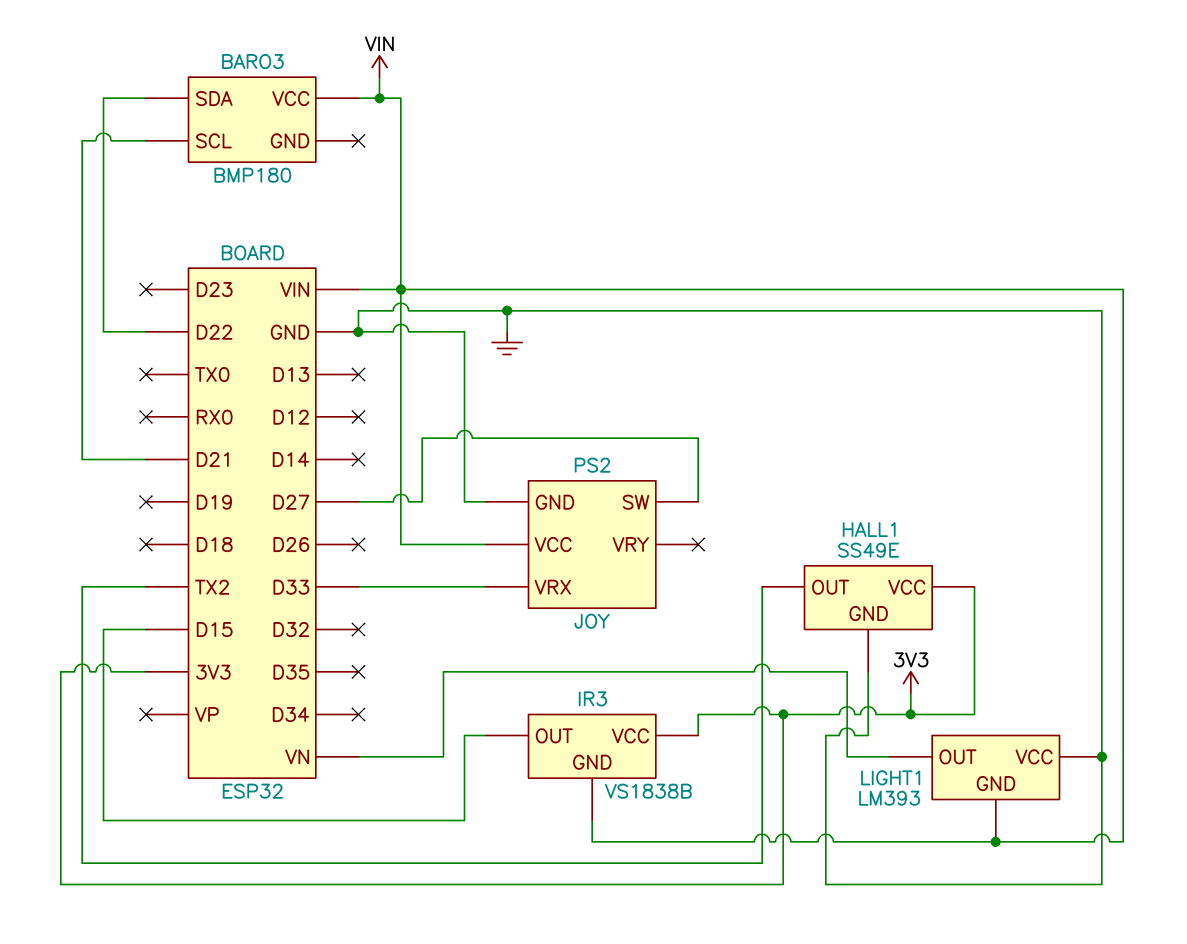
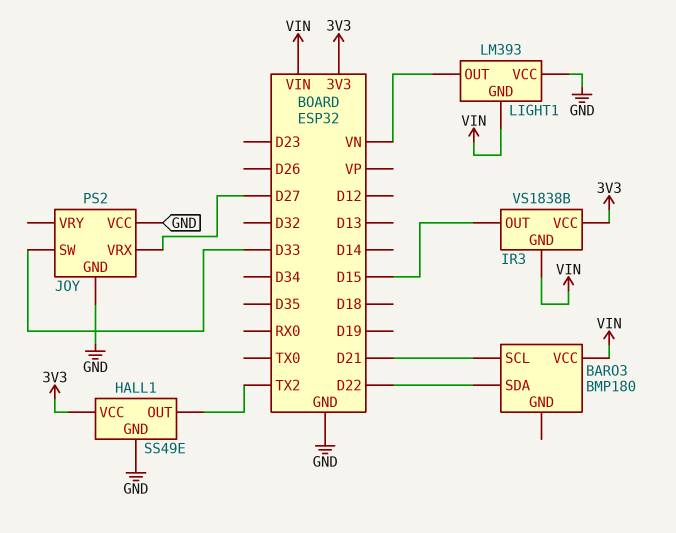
JOY pin SW: D27 -> D33
JOY pin VCC: VIN -> GND
JOY pin VRX: D33 -> D27

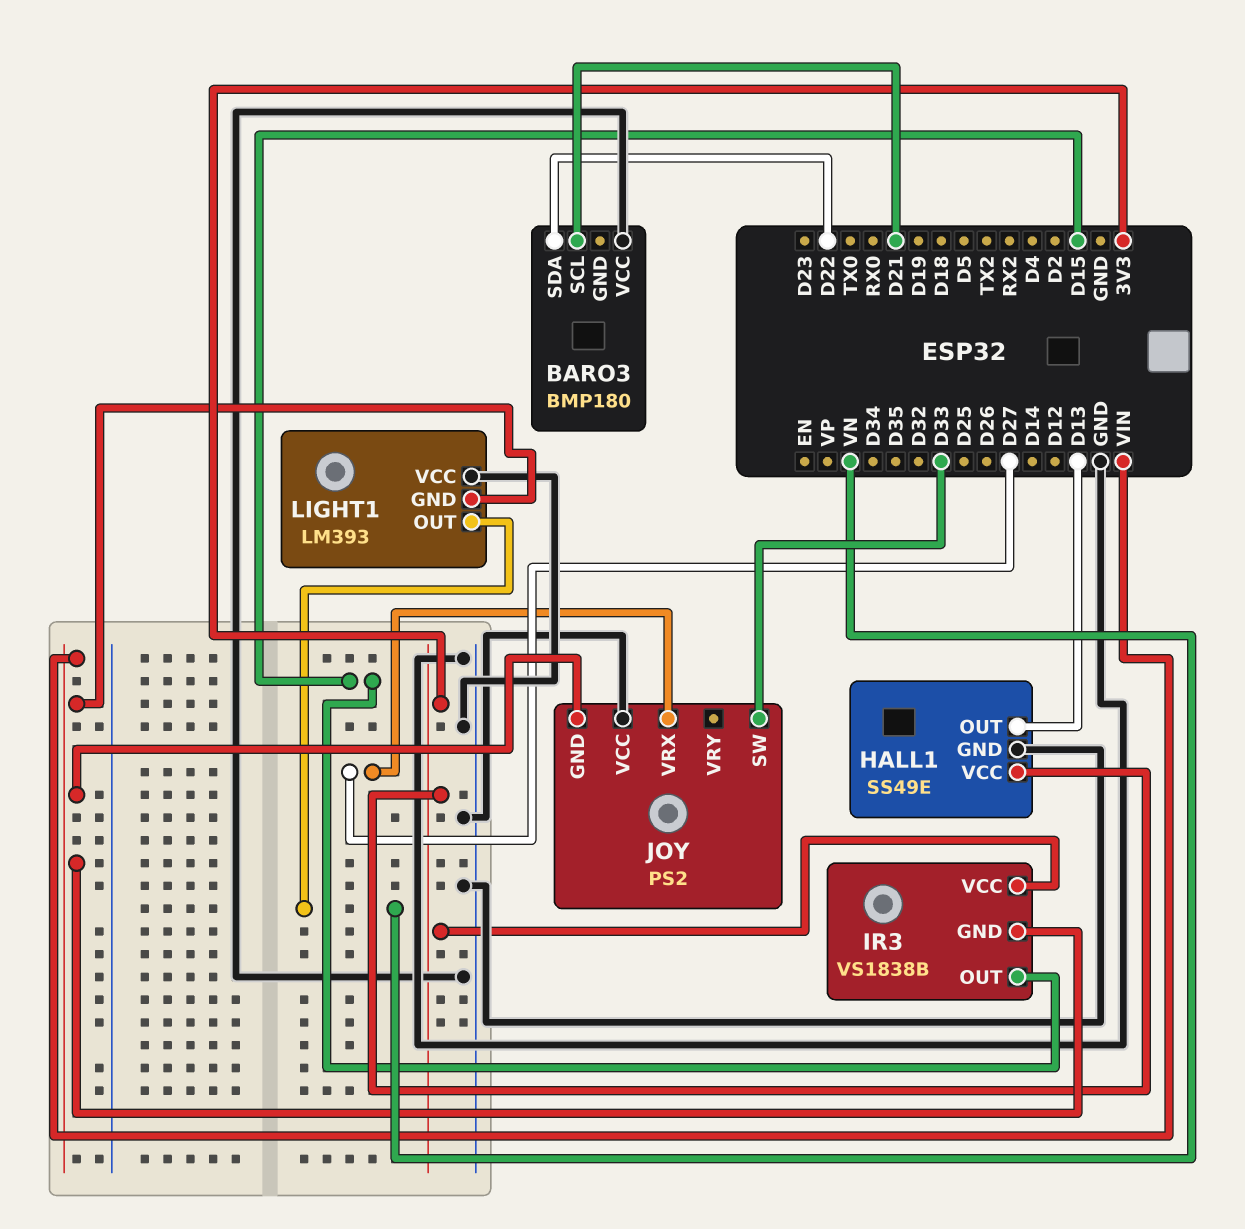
BARO3 pin VCC: VIN -> GND
HALL1 pin OUT: TX2 -> D13
JOY pin GND: GND -> VIN

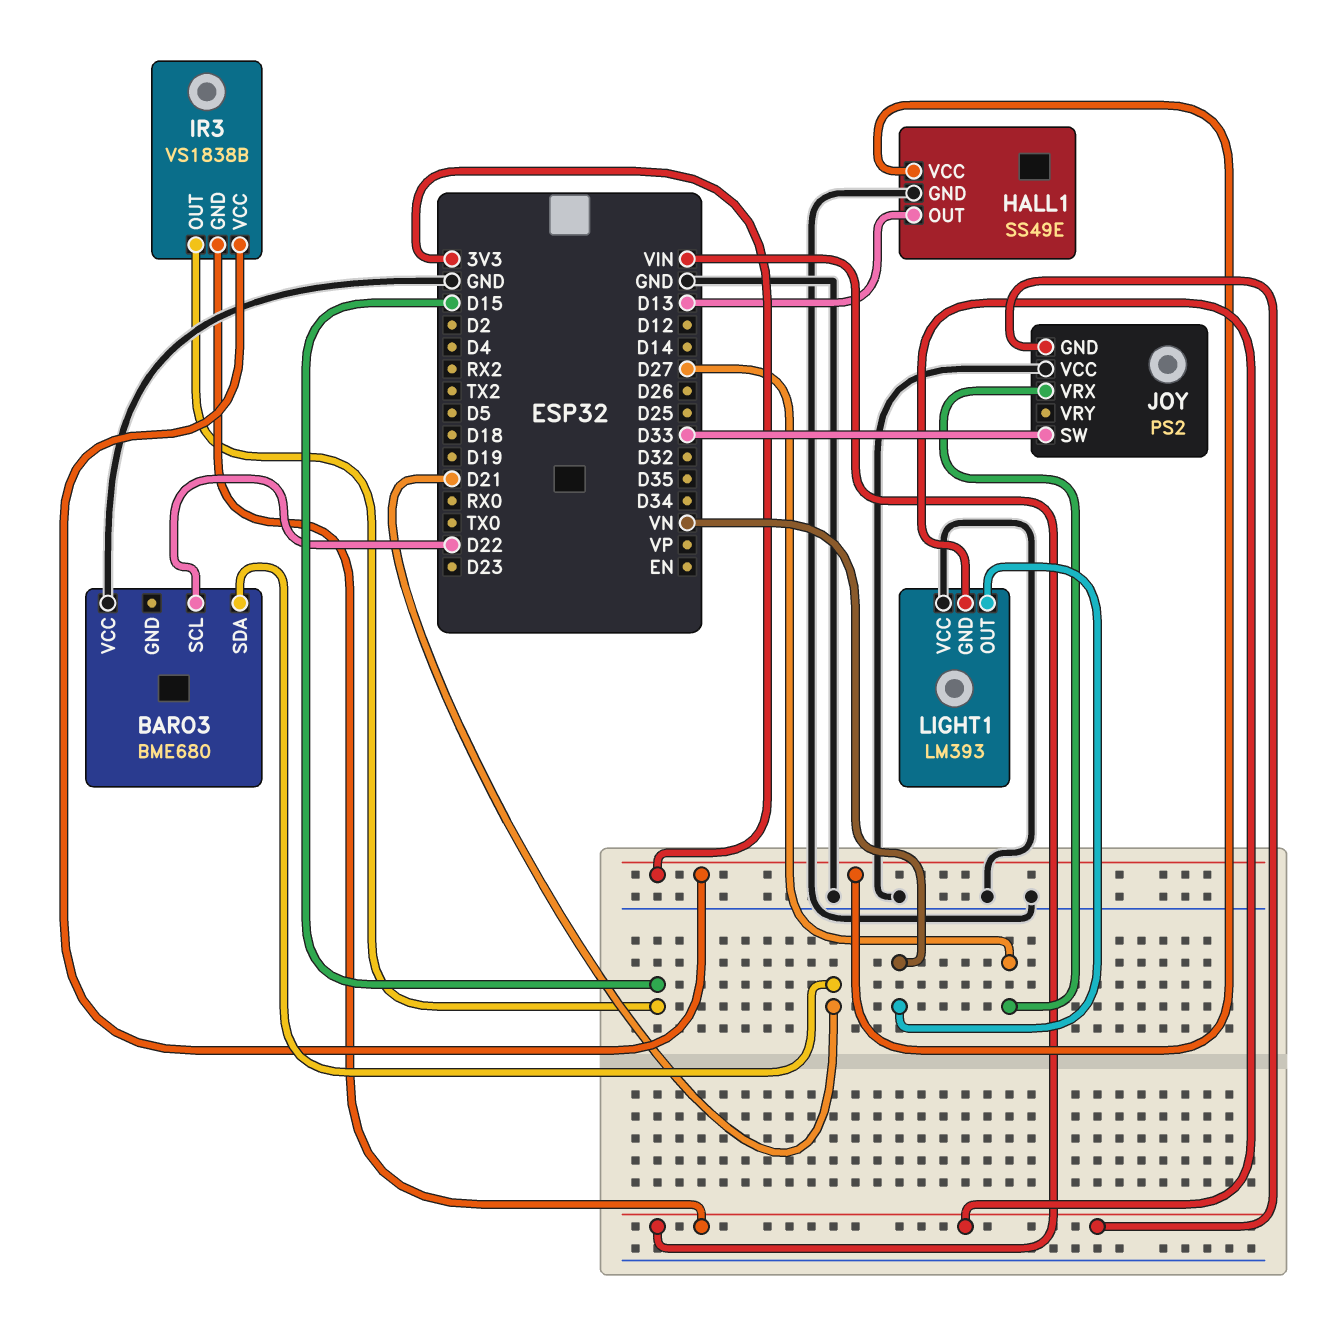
BARO3: BMP180 -> BME680
BARO3 pin SCL: D21 -> D22
BARO3 pin SDA: D22 -> D21

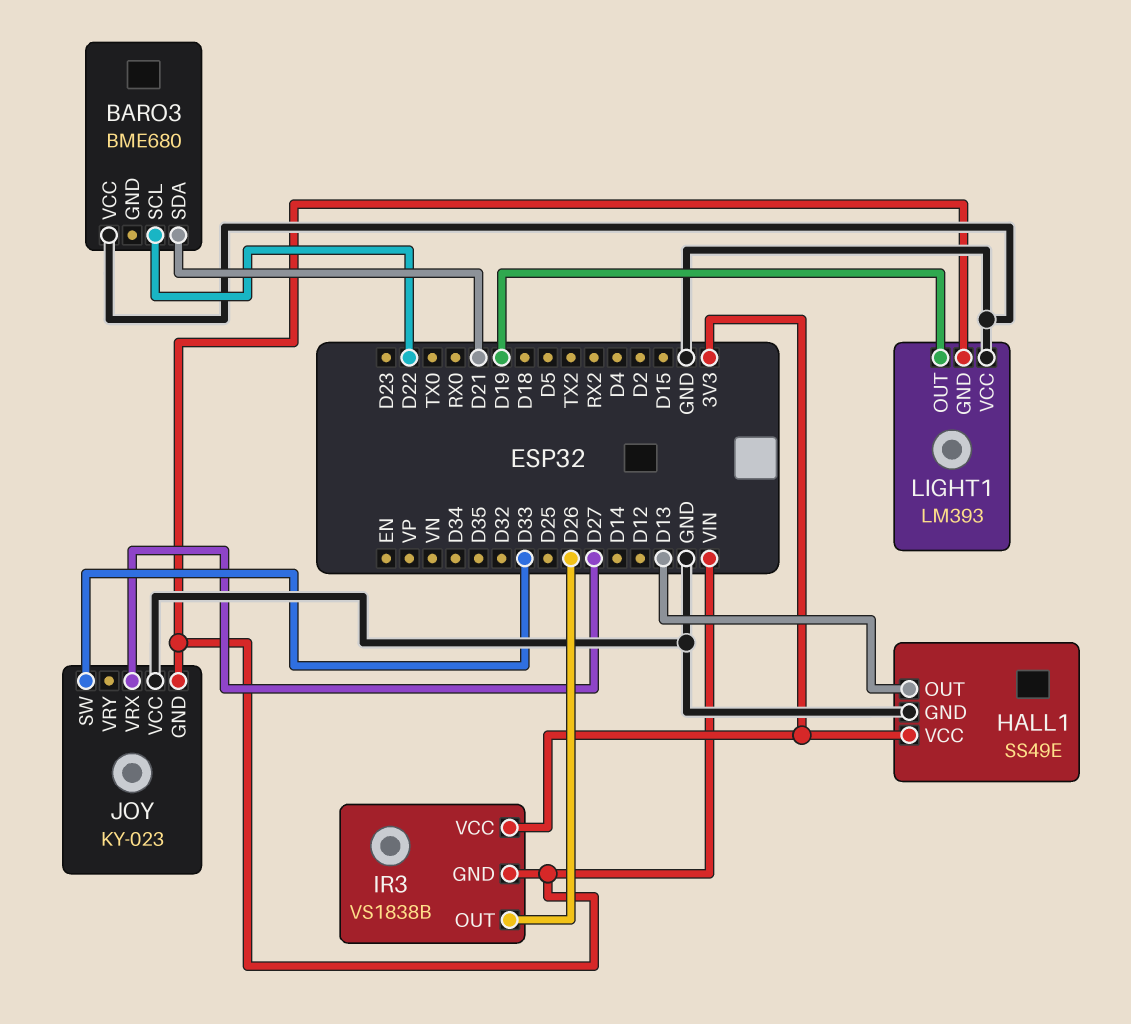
IR3 pin OUT: D15 -> D26
JOY: PS2 -> KY-023
LIGHT1 pin OUT: VN -> D19

